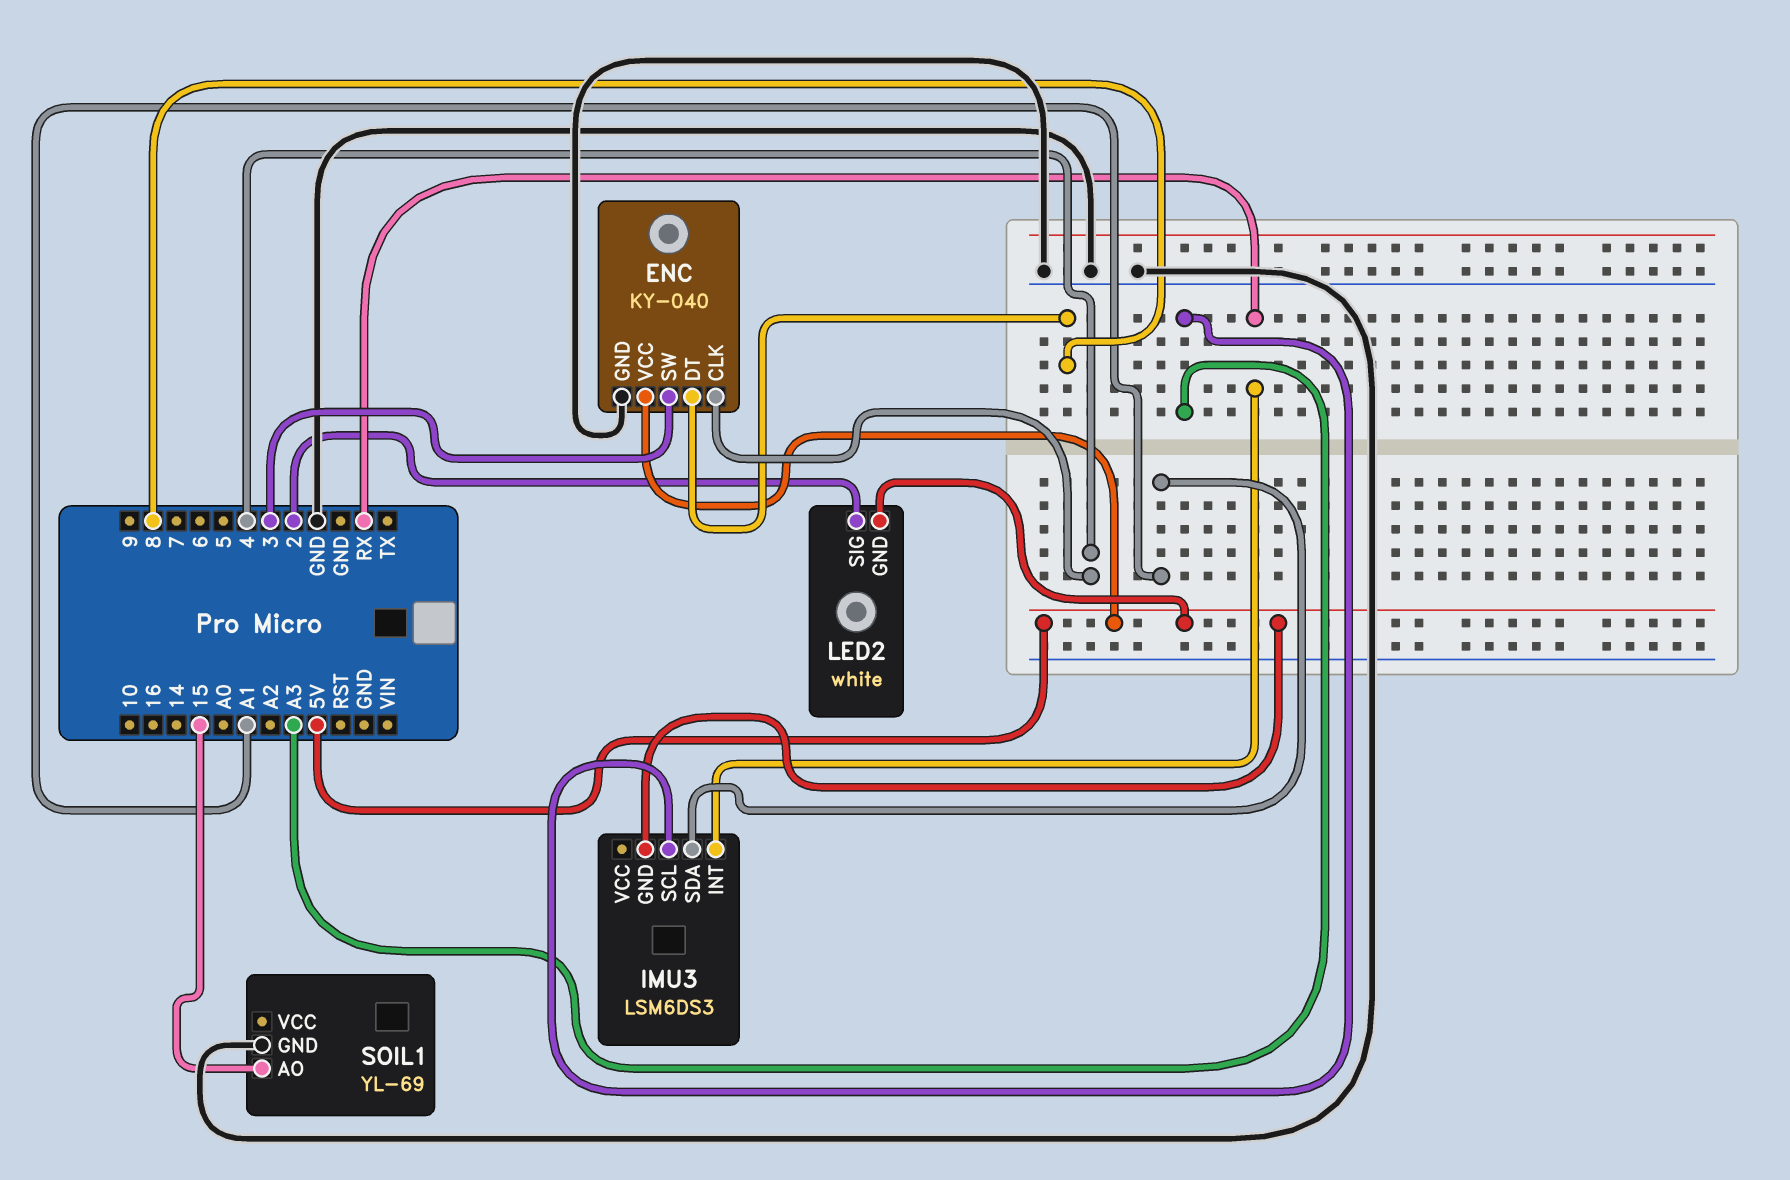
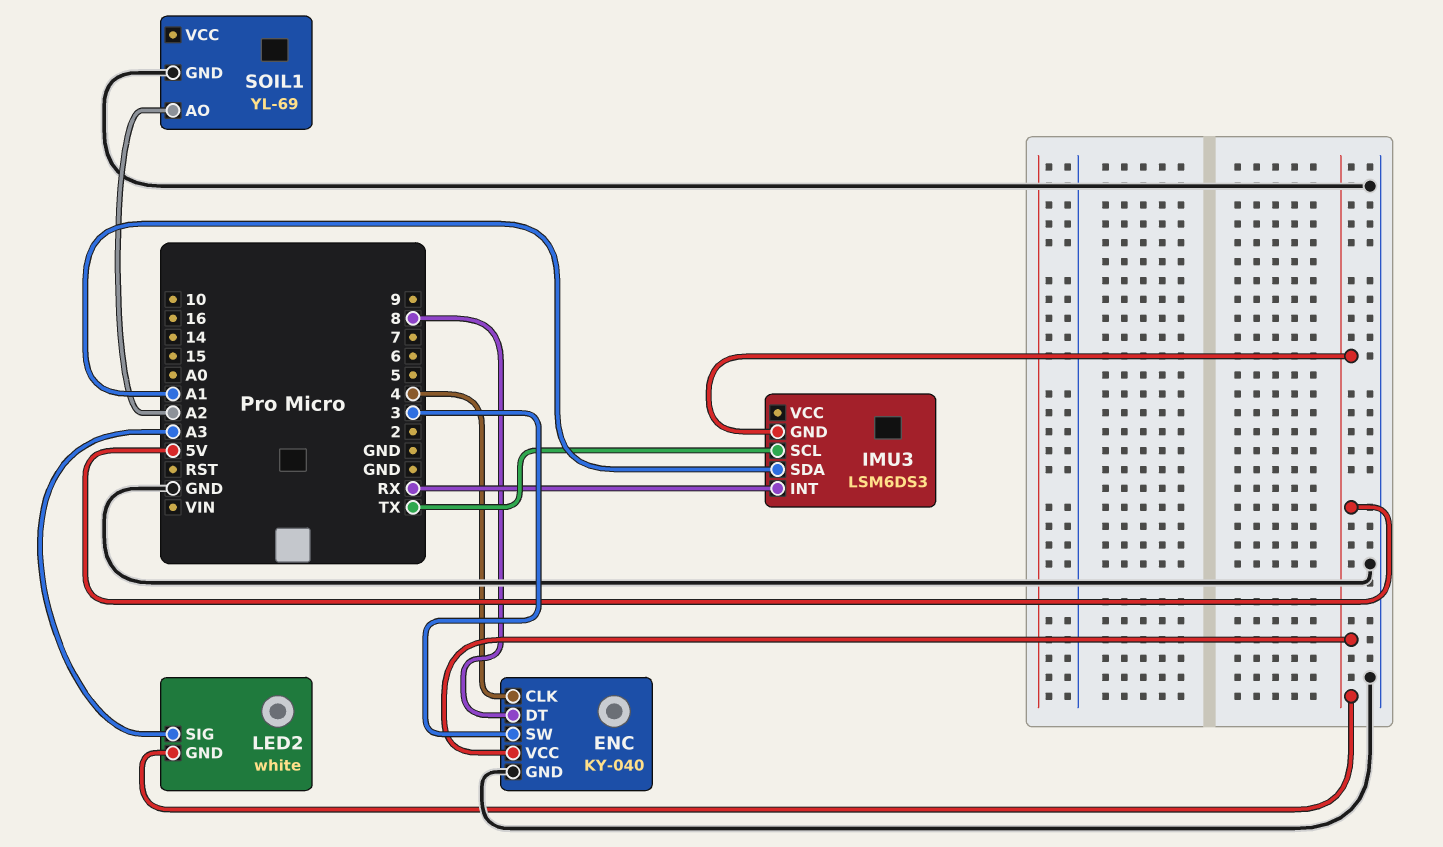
IMU3 pin SCL: A3 -> TX
LED2 pin SIG: 2 -> A3
SOIL1 pin AO: 15 -> A2

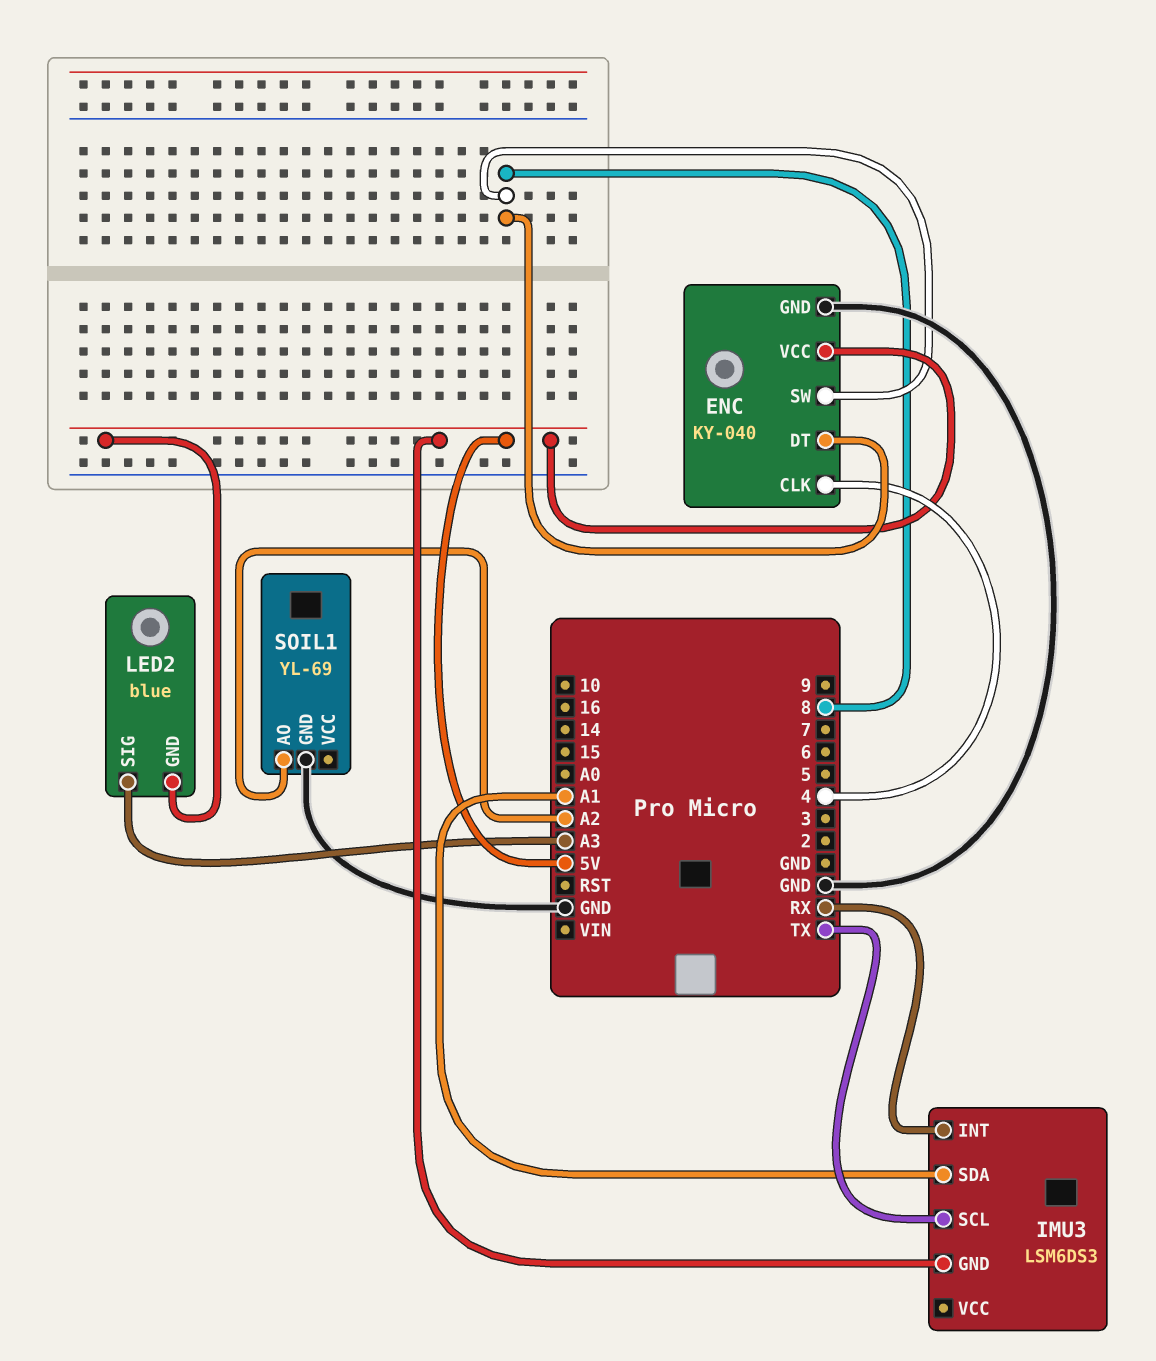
ENC pin SW: 3 -> 8
LED2: white -> blue

